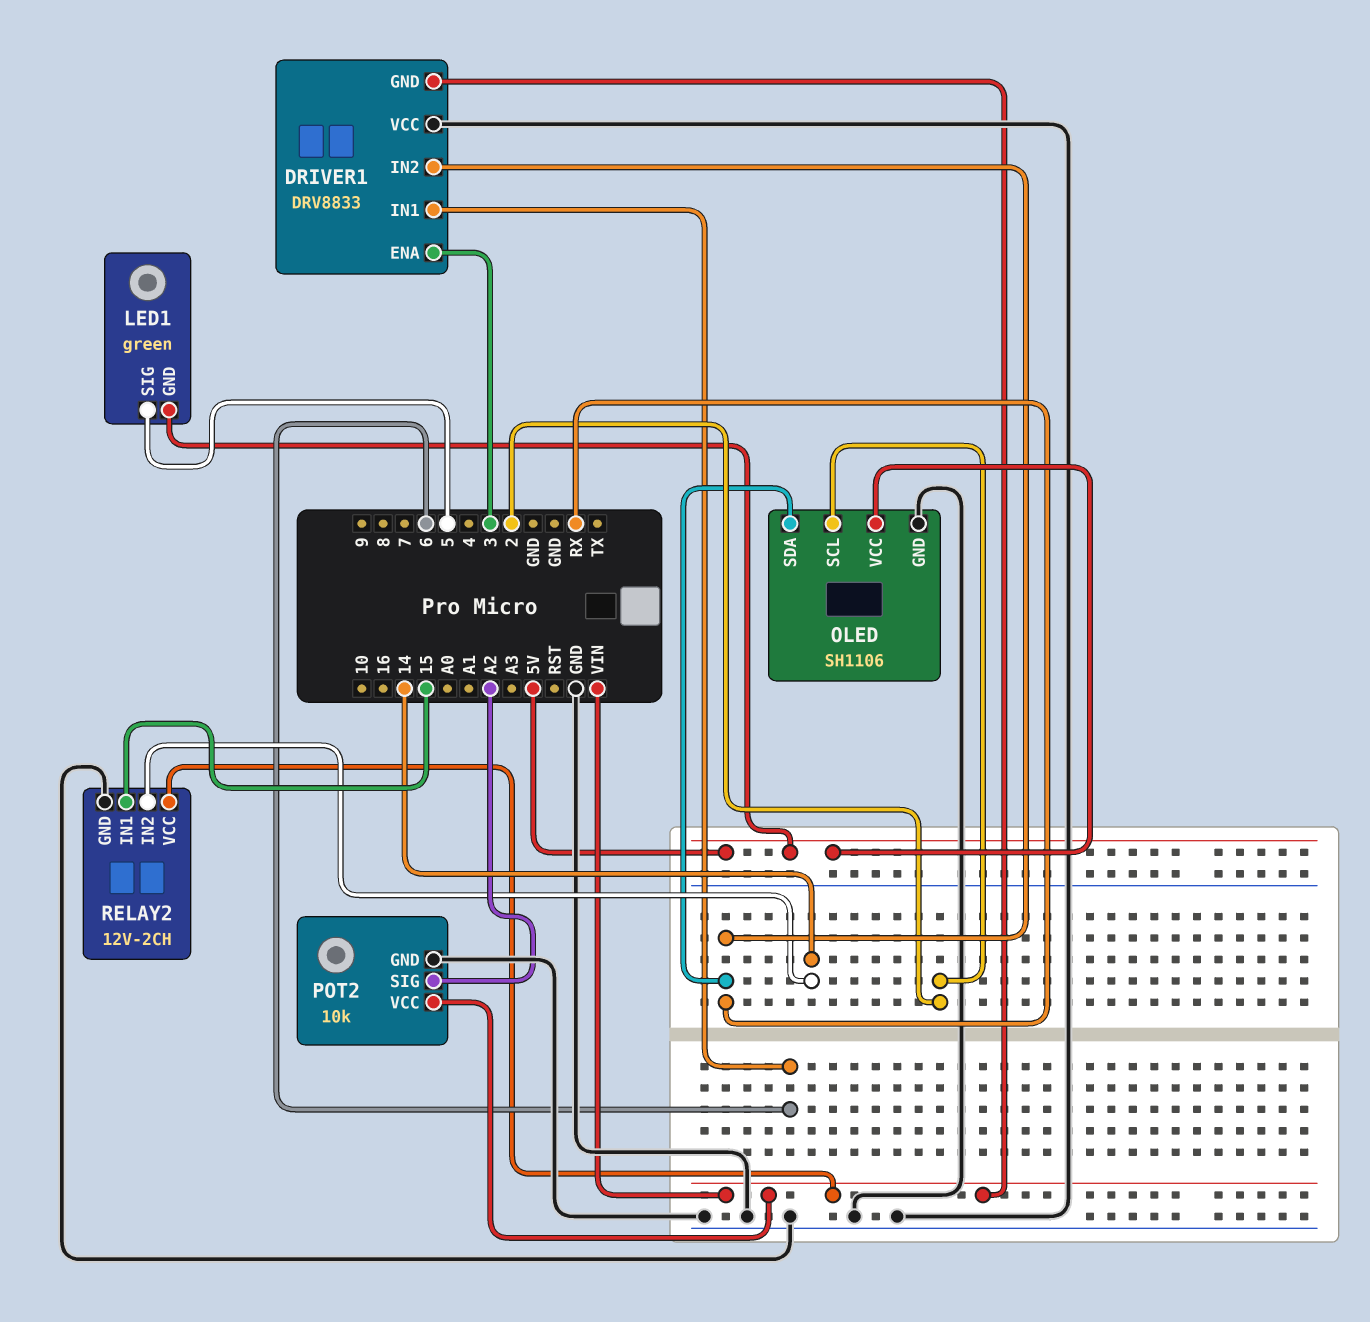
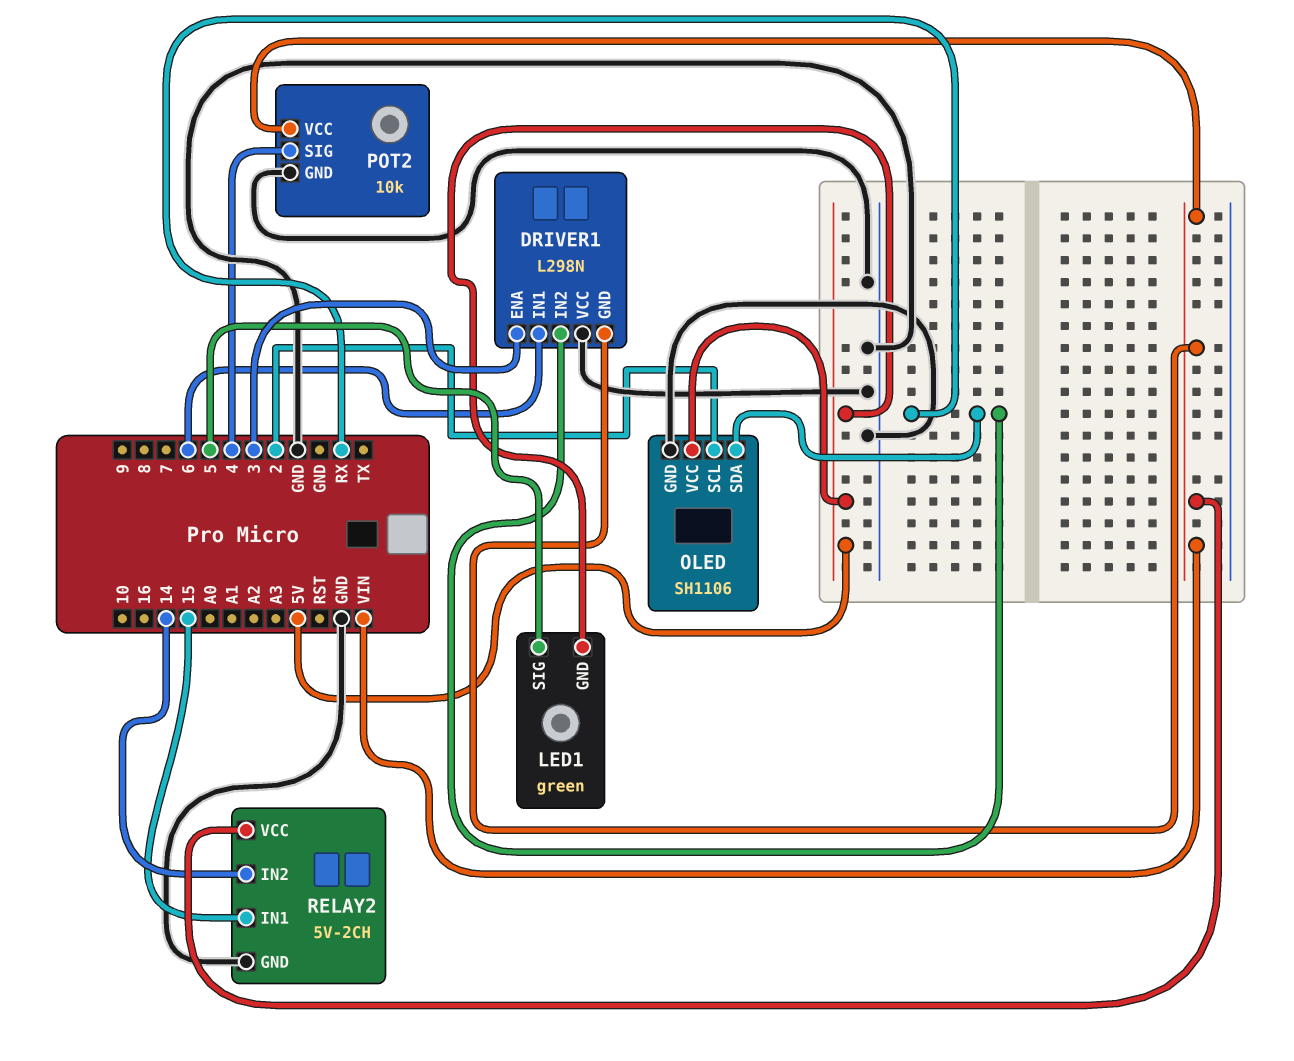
DRIVER1: DRV8833 -> L298N
POT2 pin SIG: A2 -> 4
RELAY2: 12V-2CH -> 5V-2CH

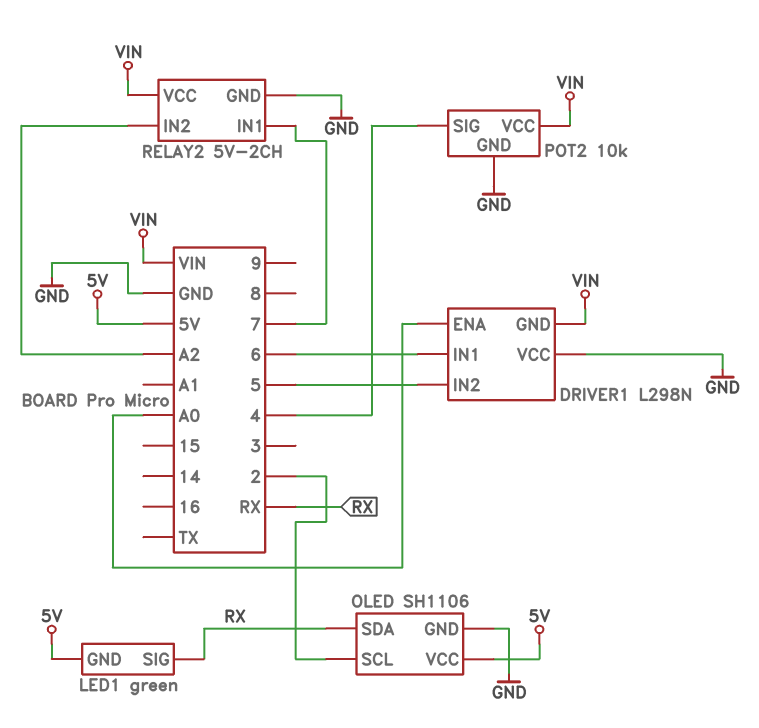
DRIVER1 pin ENA: 3 -> A0
DRIVER1 pin IN2: RX -> 5
LED1 pin SIG: 5 -> RX
RELAY2 pin IN1: 15 -> 7
RELAY2 pin IN2: 14 -> A2

